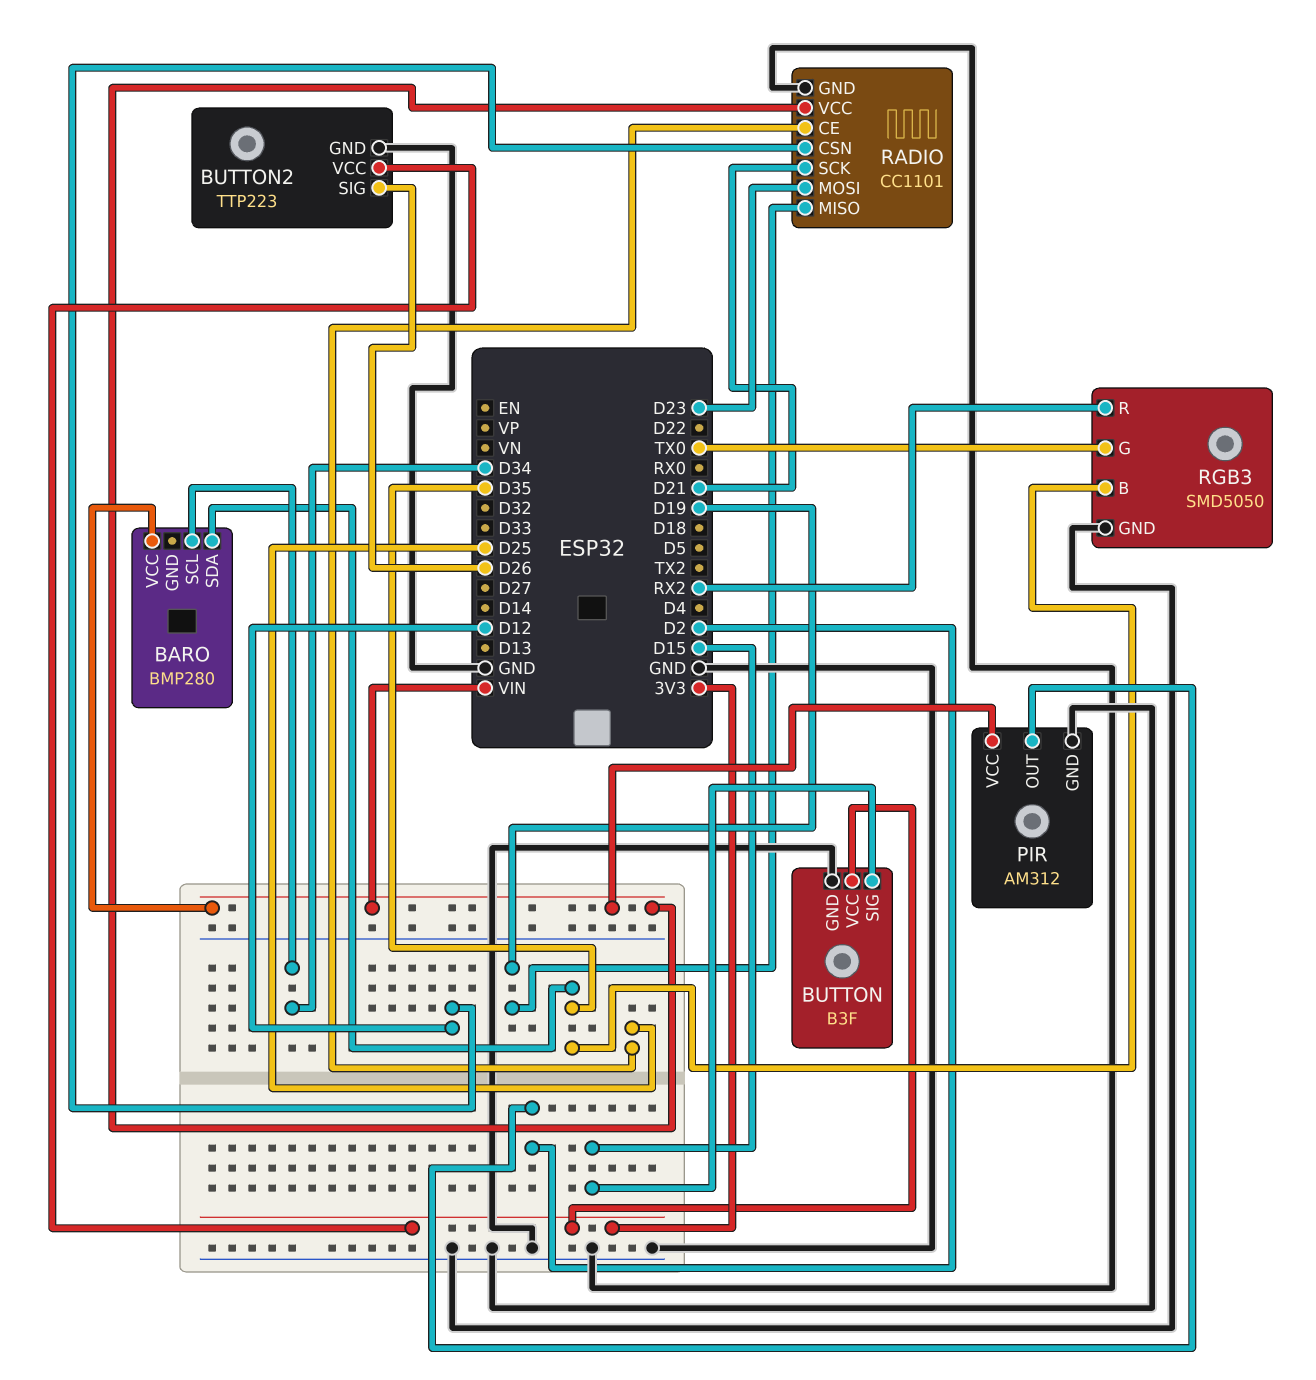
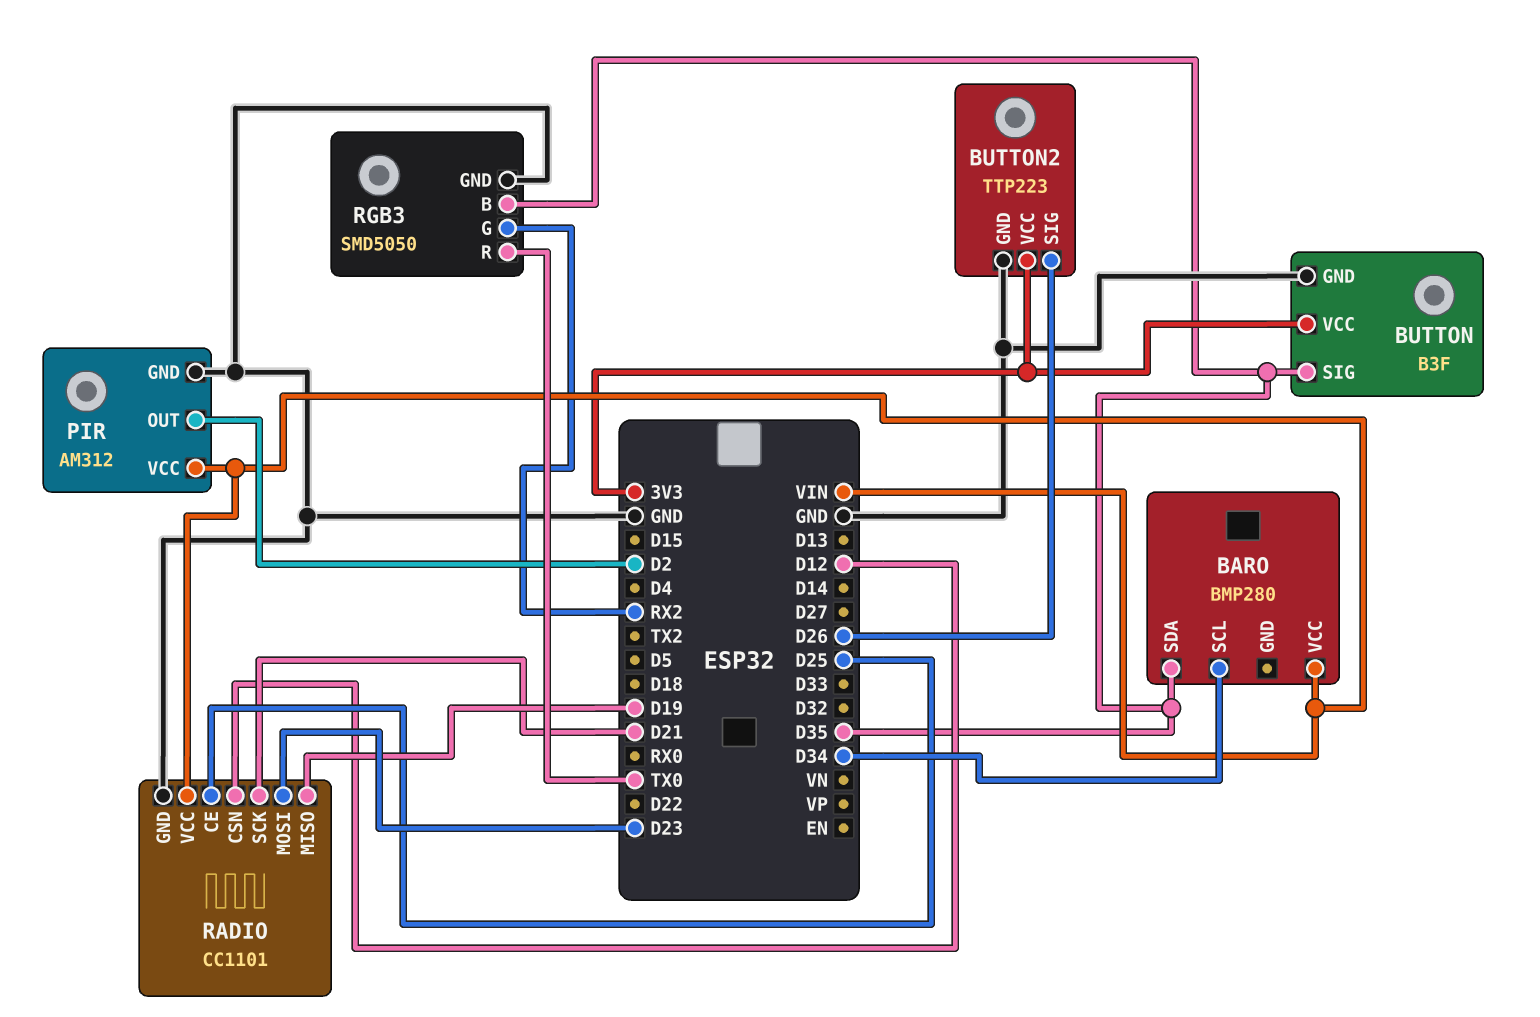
BUTTON pin SIG: D15 -> D35
RGB3 pin G: TX0 -> RX2
RGB3 pin R: RX2 -> TX0

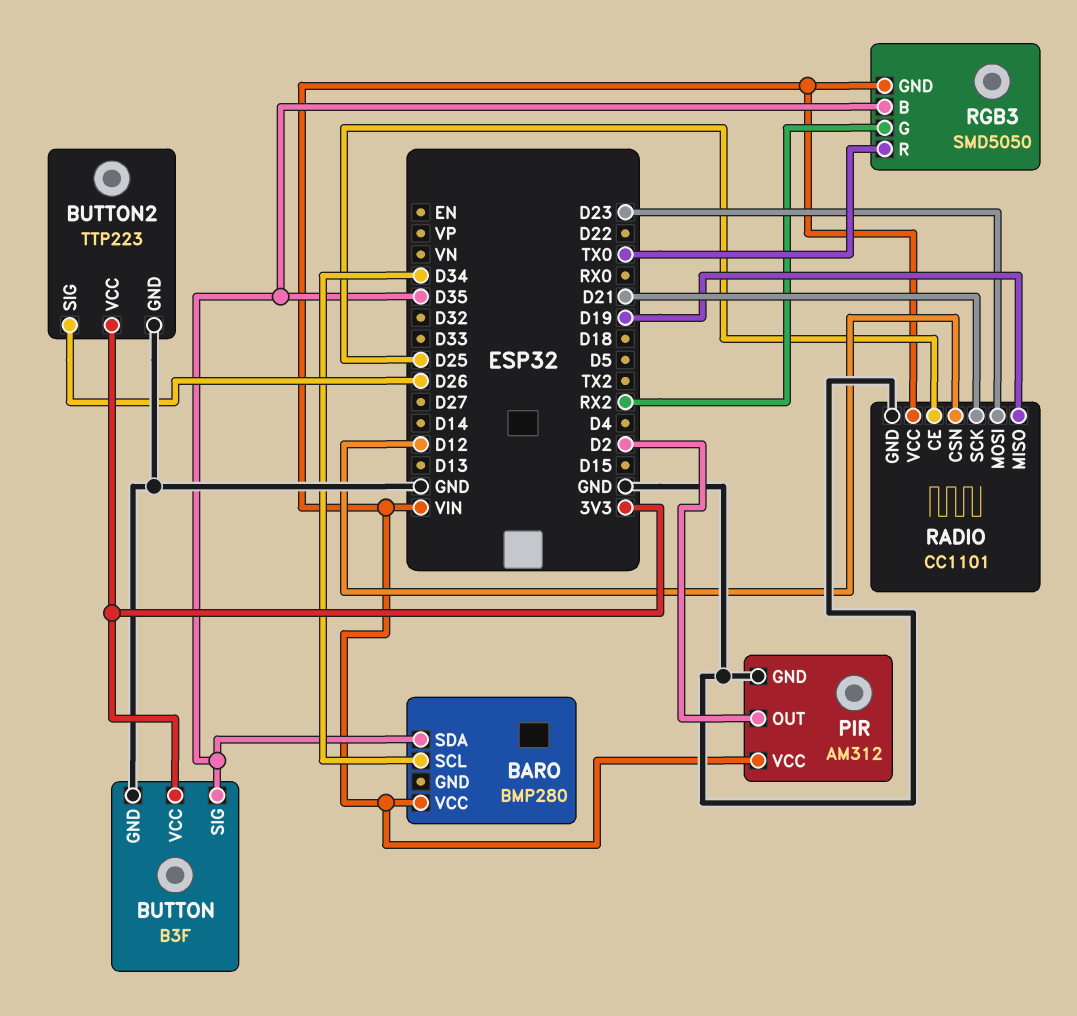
RGB3 pin GND: GND -> VIN

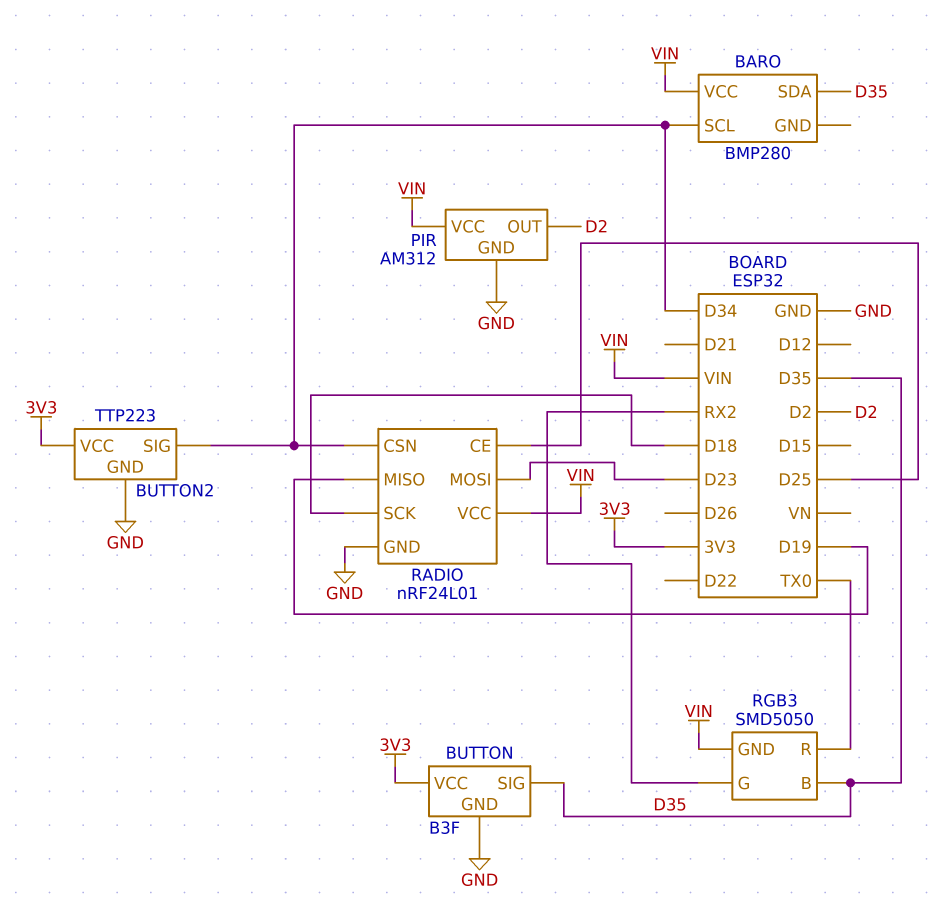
BUTTON2 pin SIG: D26 -> D34
RADIO: CC1101 -> nRF24L01
RADIO pin CSN: D12 -> D34
RADIO pin SCK: D21 -> D18

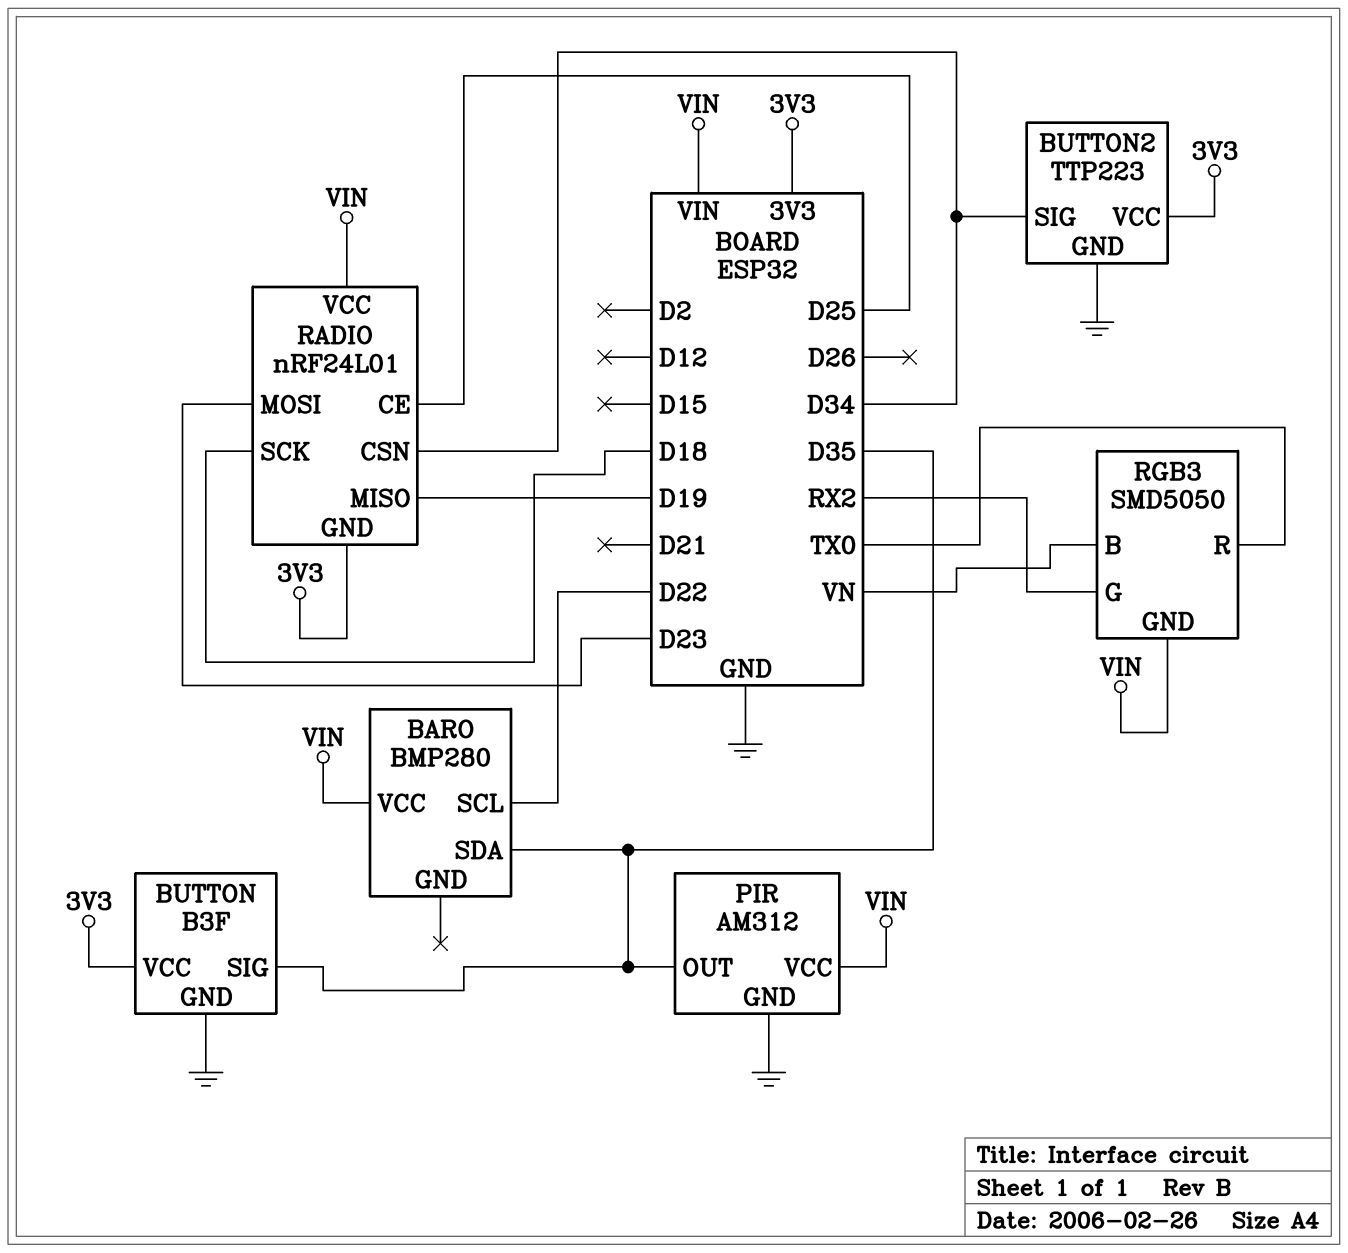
BARO pin SCL: D34 -> D22
PIR pin OUT: D2 -> D35
RADIO pin GND: GND -> 3V3
RGB3 pin B: D35 -> VN

